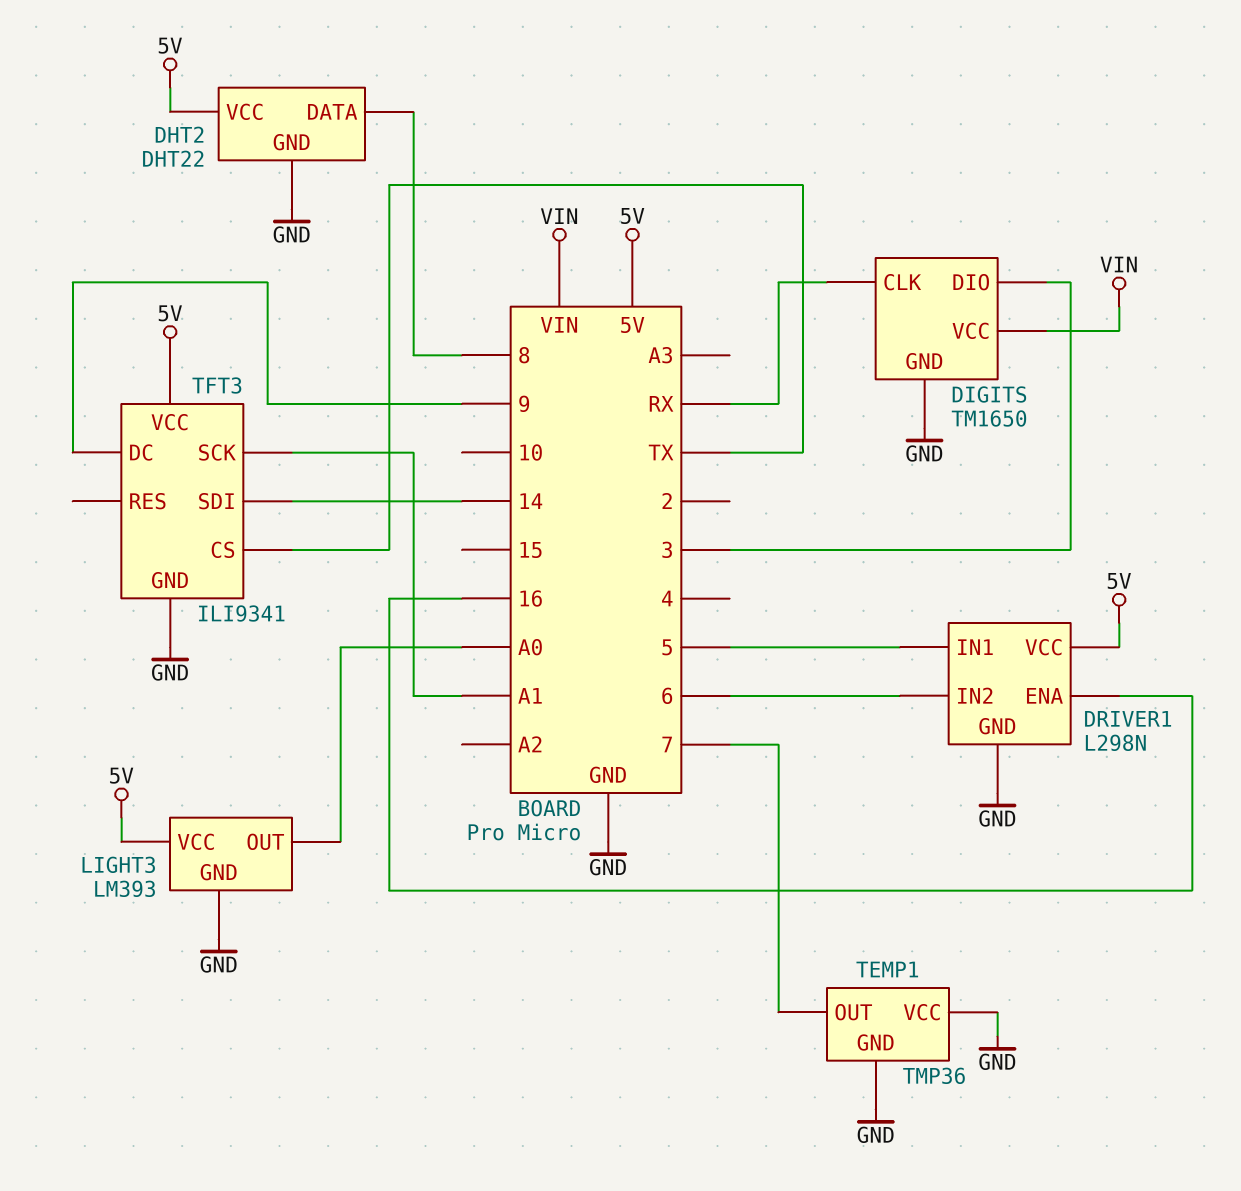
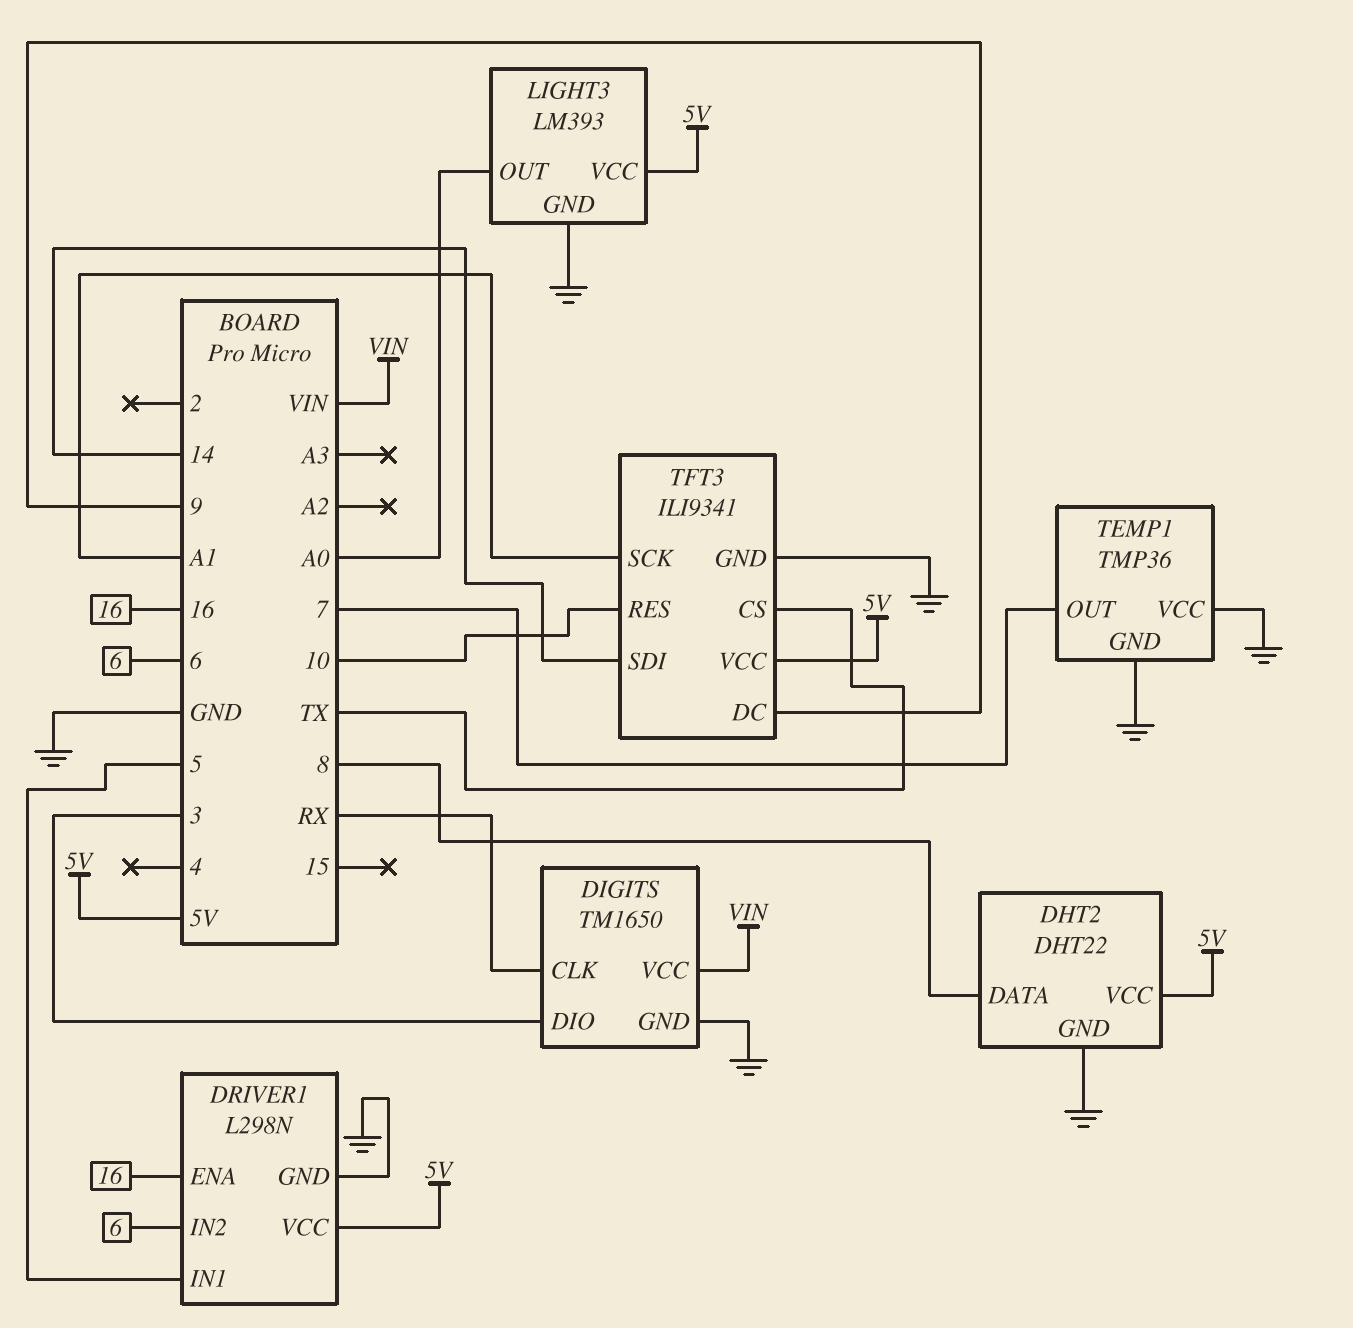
TFT3 pin RES: none -> 10

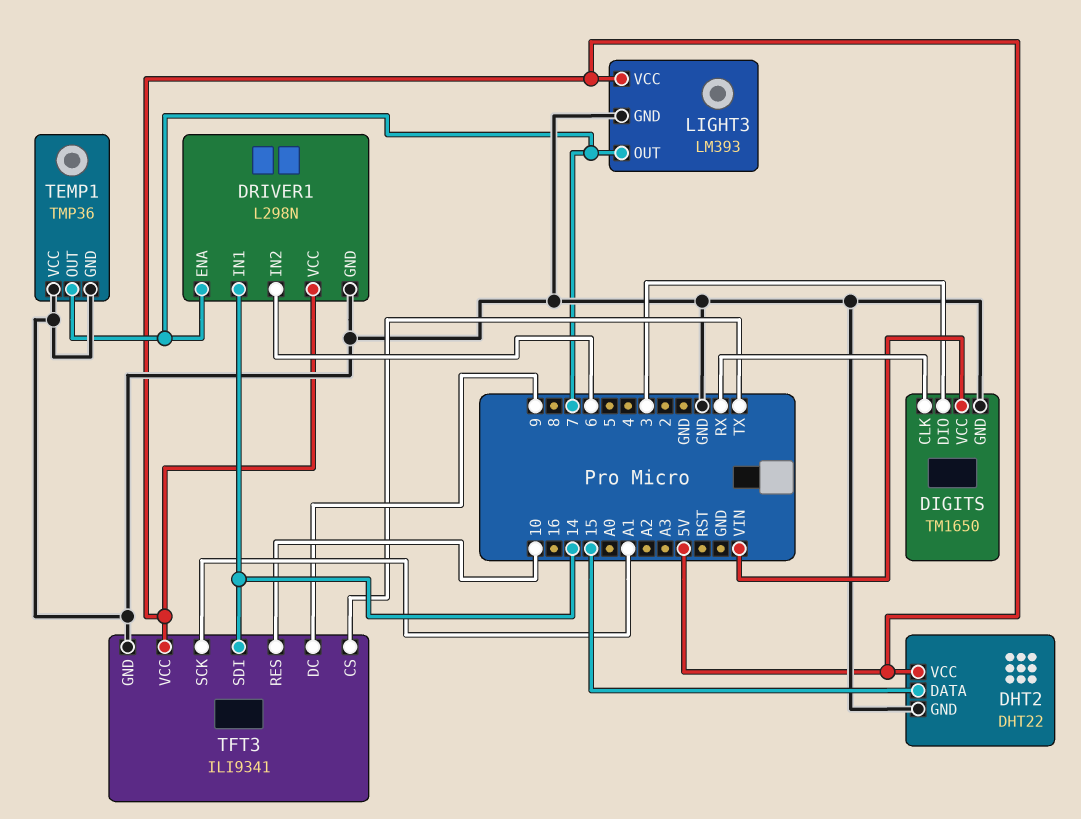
DHT2 pin DATA: 8 -> 15
DRIVER1 pin ENA: 16 -> 7
DRIVER1 pin IN1: 5 -> 14
LIGHT3 pin OUT: A0 -> 7

